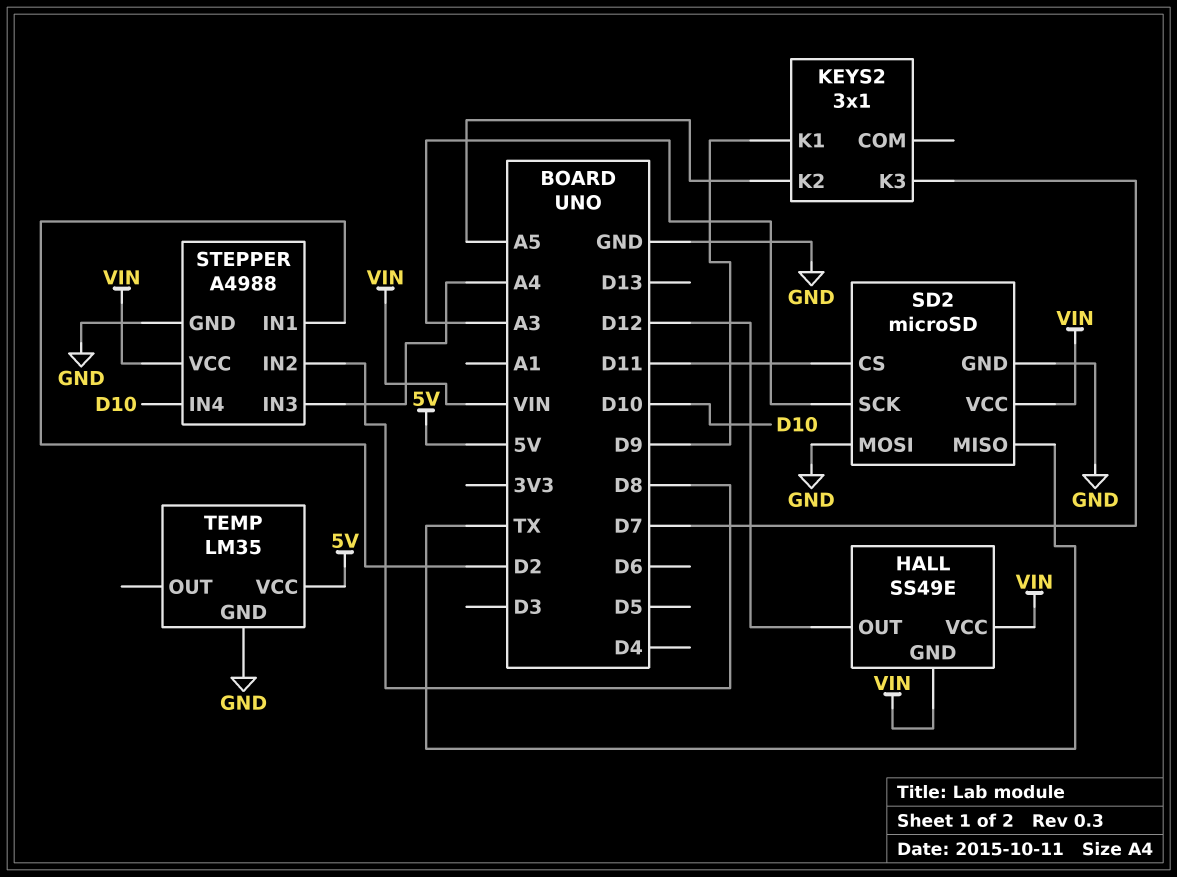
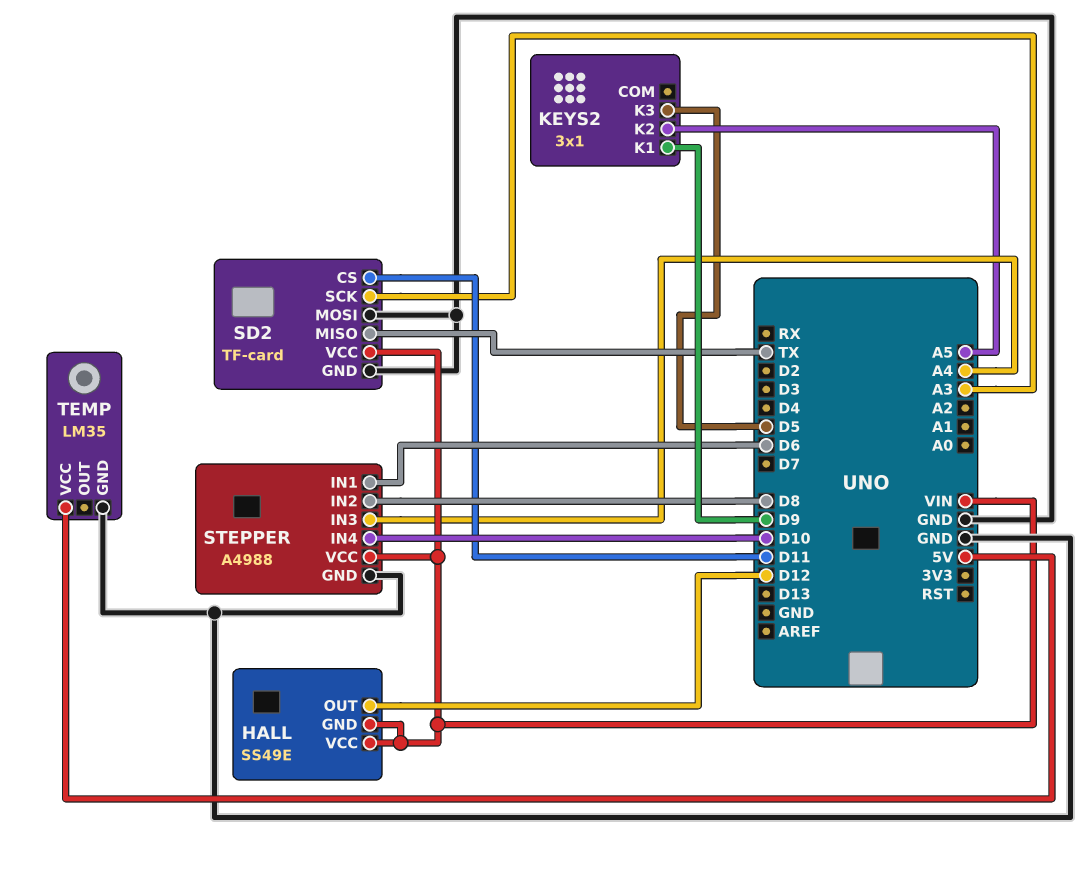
KEYS2 pin K3: D7 -> D5
SD2: microSD -> TF-card
STEPPER pin IN1: D2 -> D6

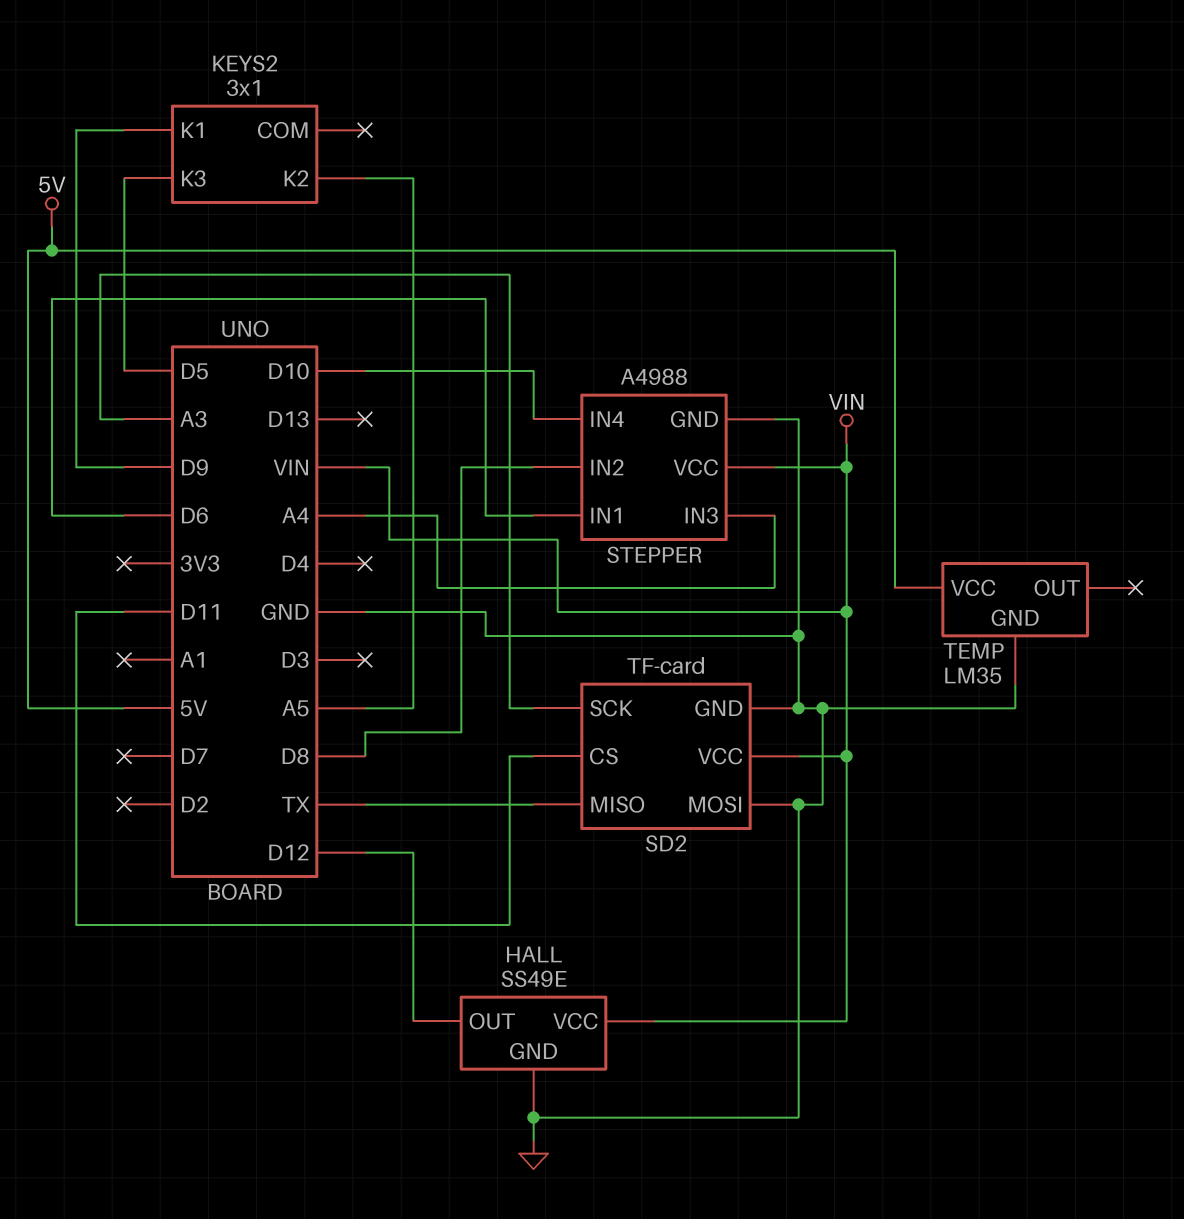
HALL pin GND: VIN -> GND

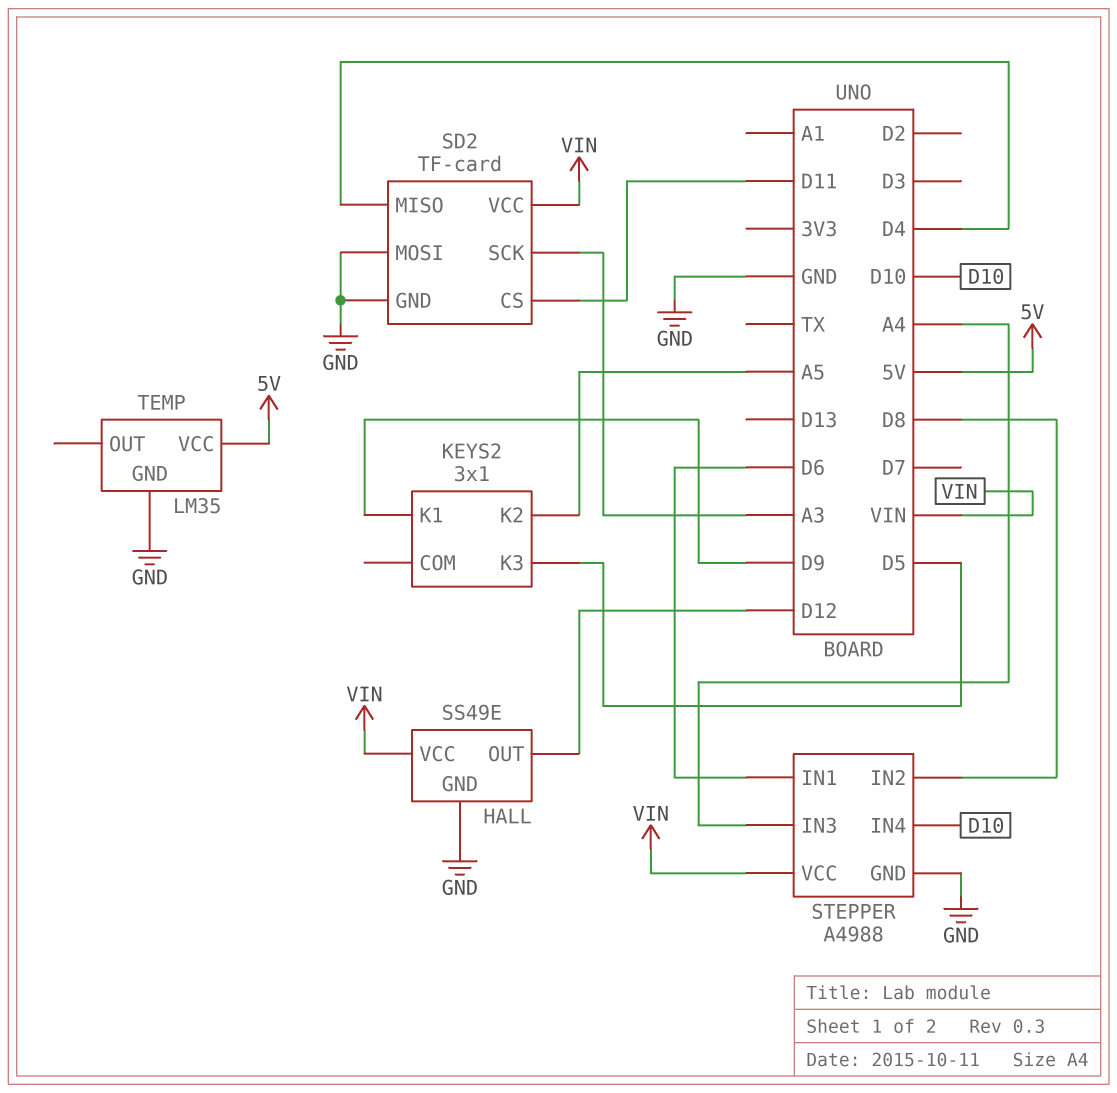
SD2 pin MISO: TX -> D4

